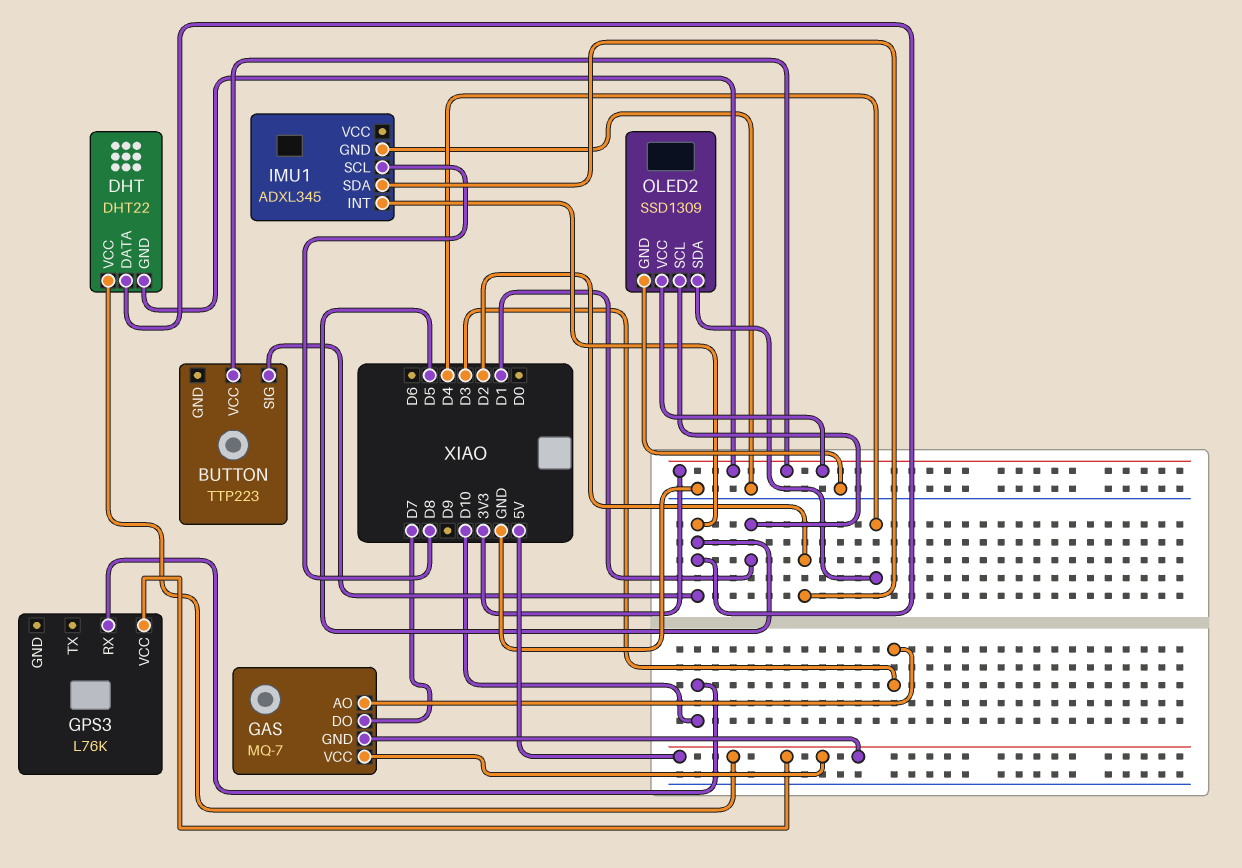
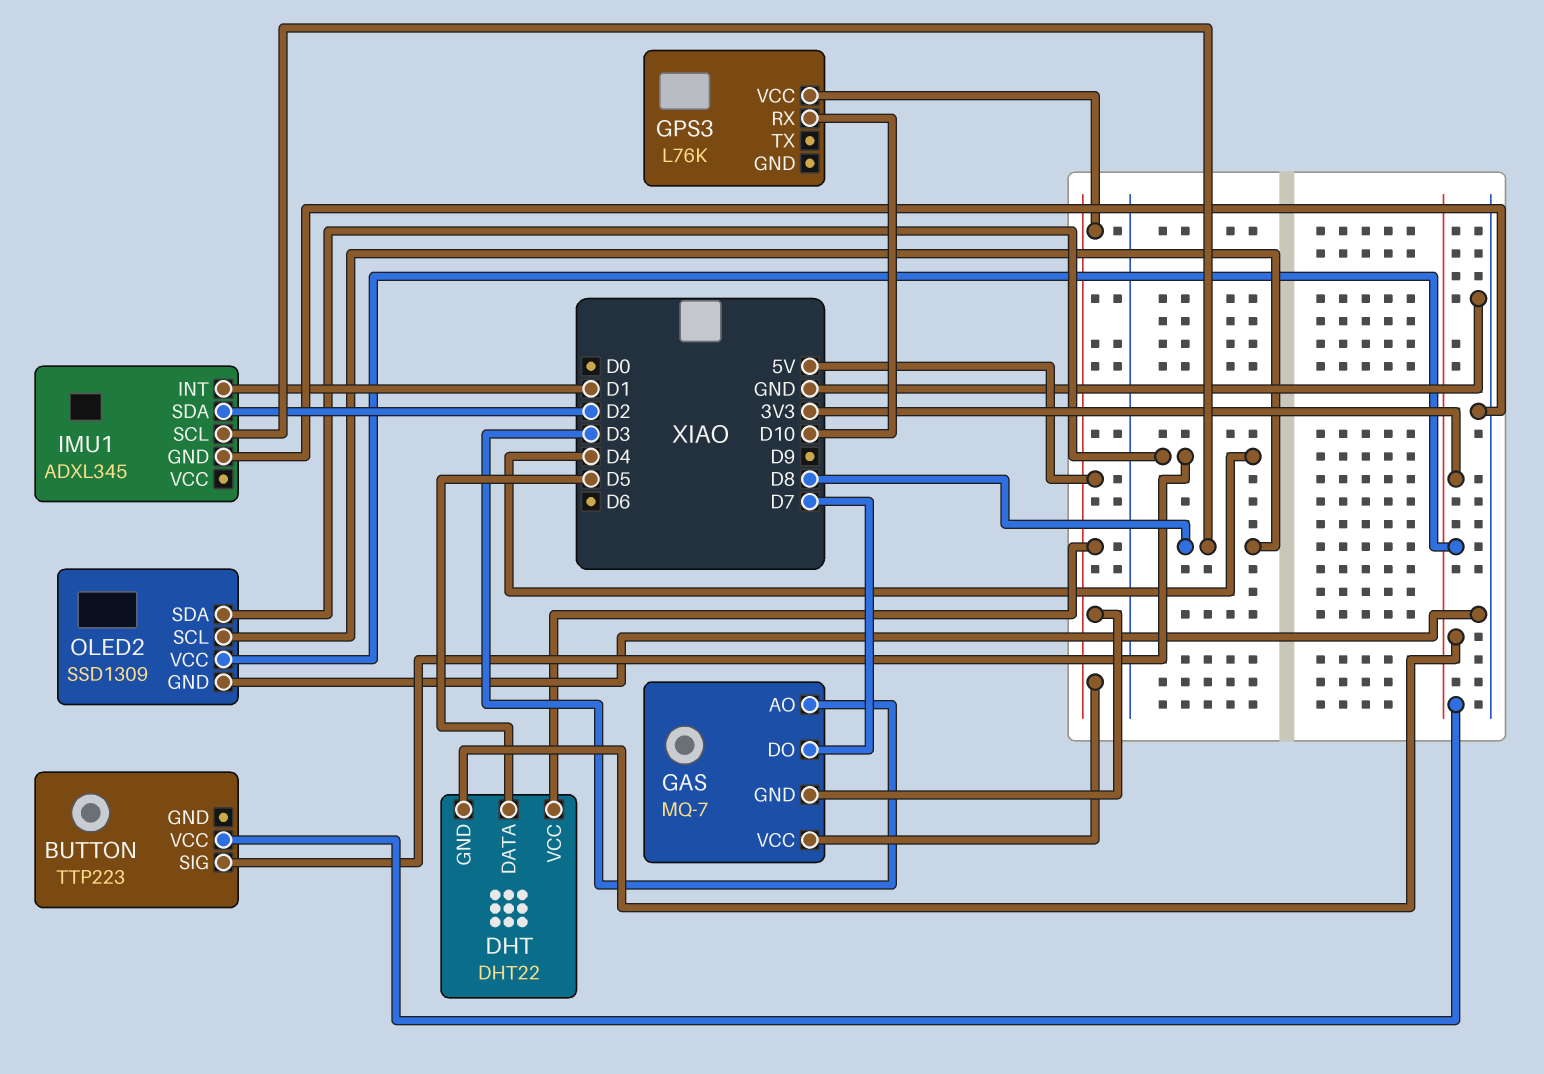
BUTTON pin SIG: D5 -> D4
IMU1 pin INT: D5 -> D1
OLED2 pin SCL: D1 -> D8

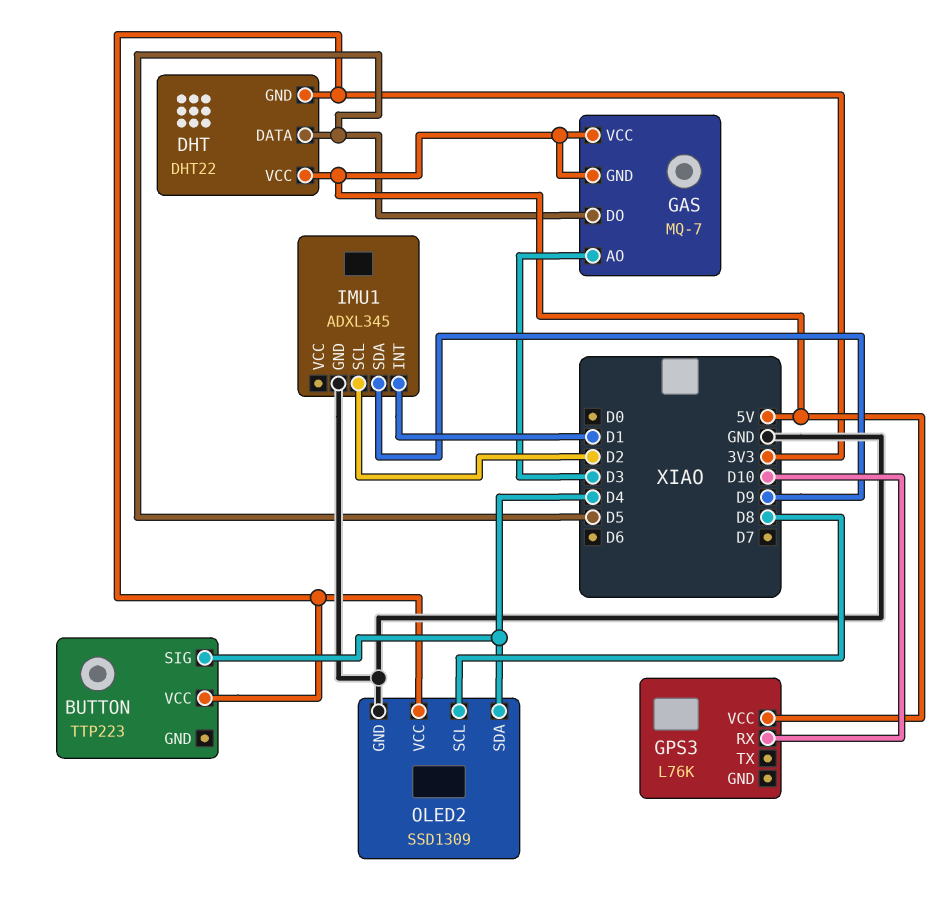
GAS pin DO: D7 -> D5
IMU1 pin SCL: D8 -> D2
IMU1 pin SDA: D2 -> D9

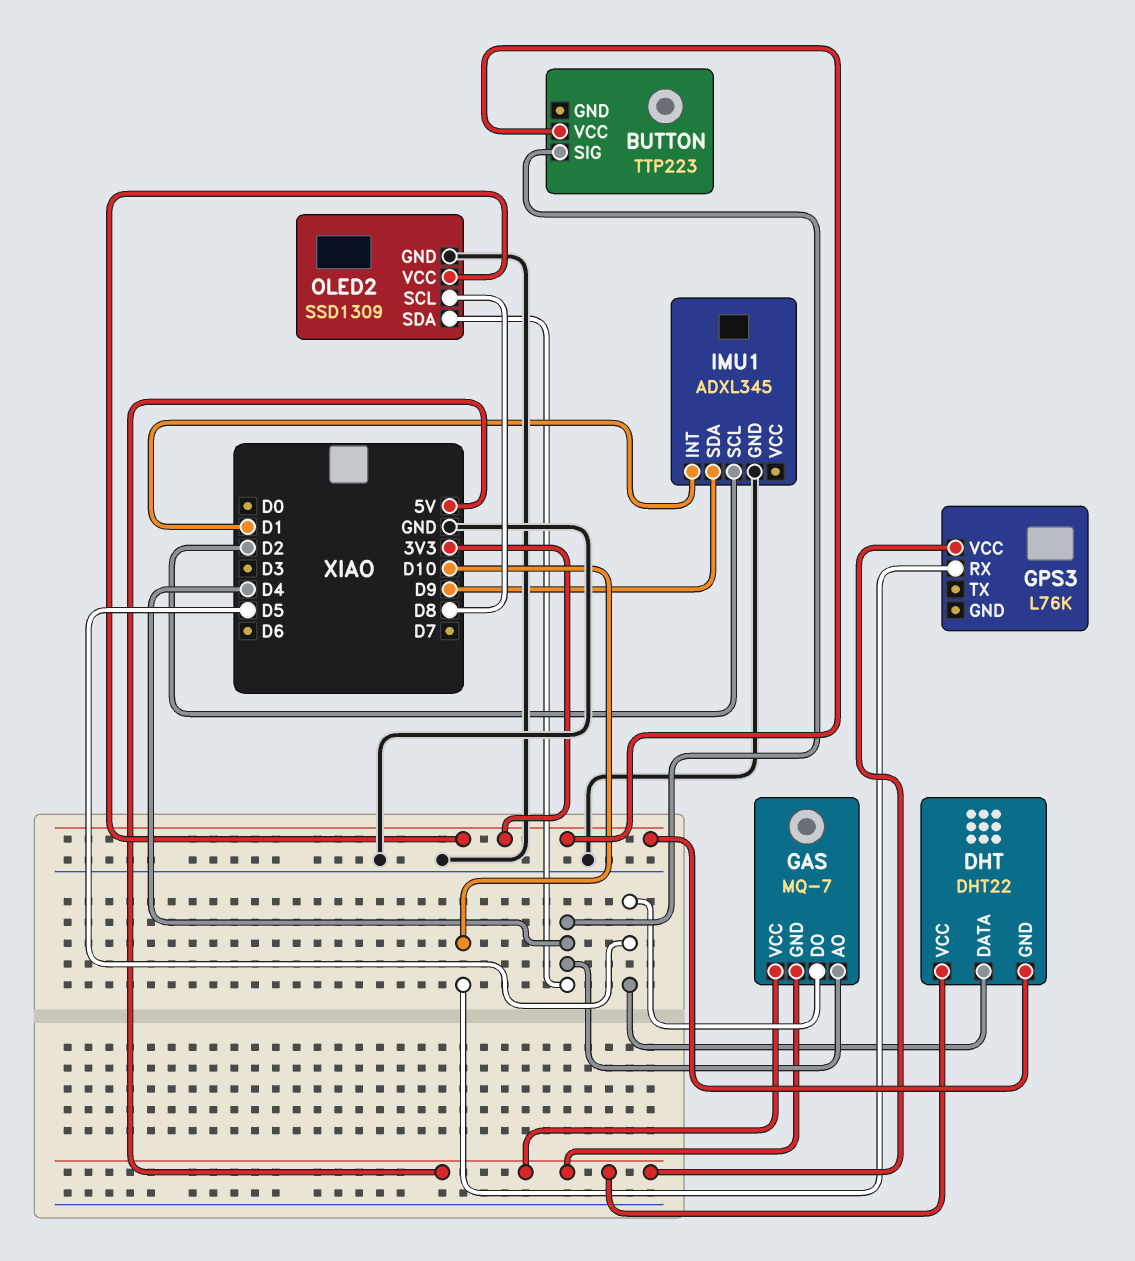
GAS pin AO: D3 -> D4

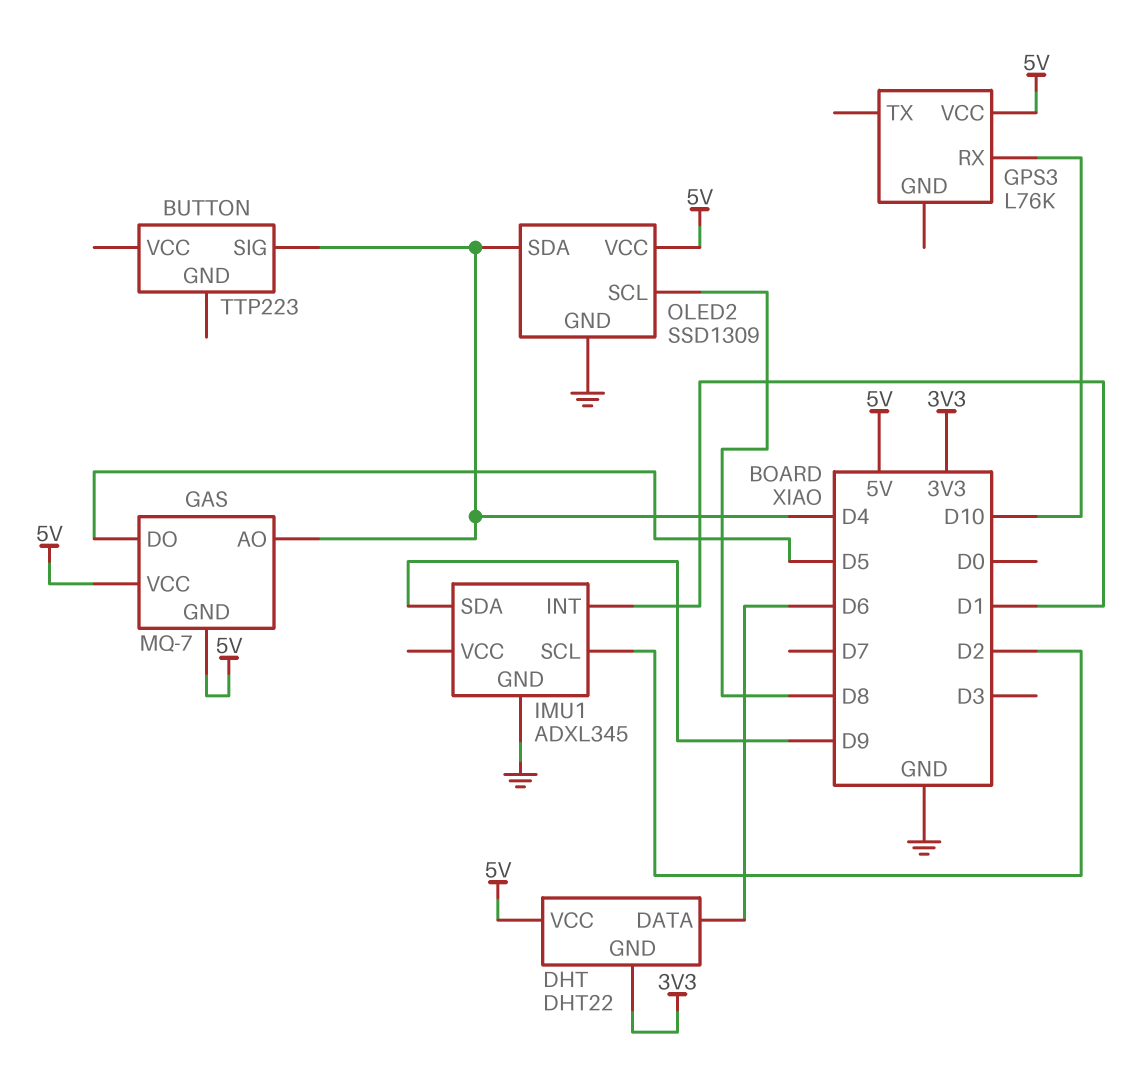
BUTTON pin VCC: 3V3 -> none
DHT pin DATA: D5 -> D6
OLED2 pin VCC: 3V3 -> 5V

